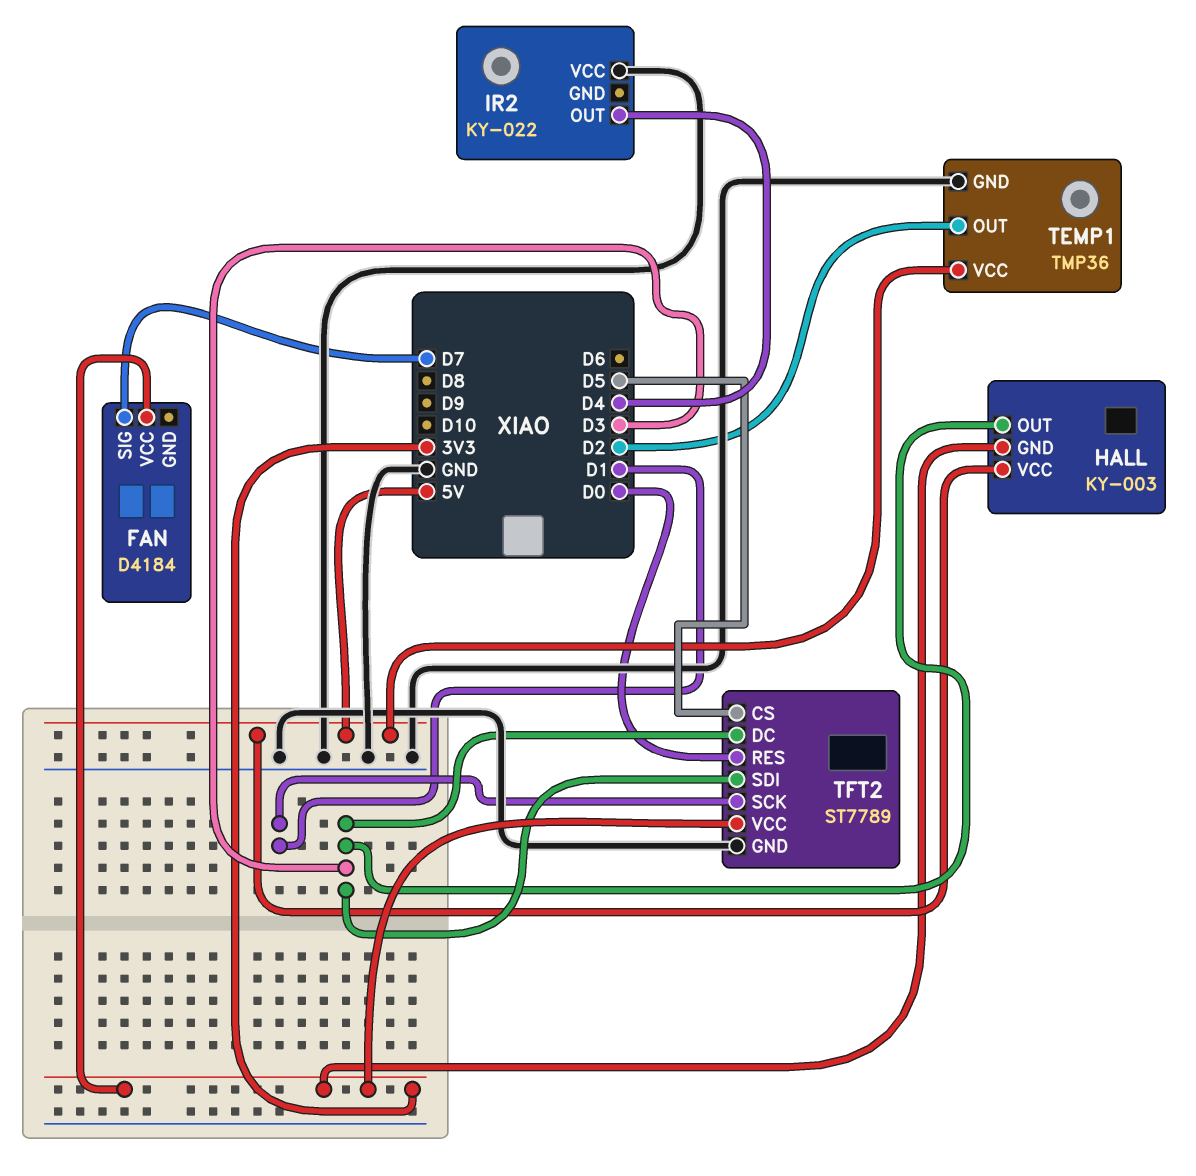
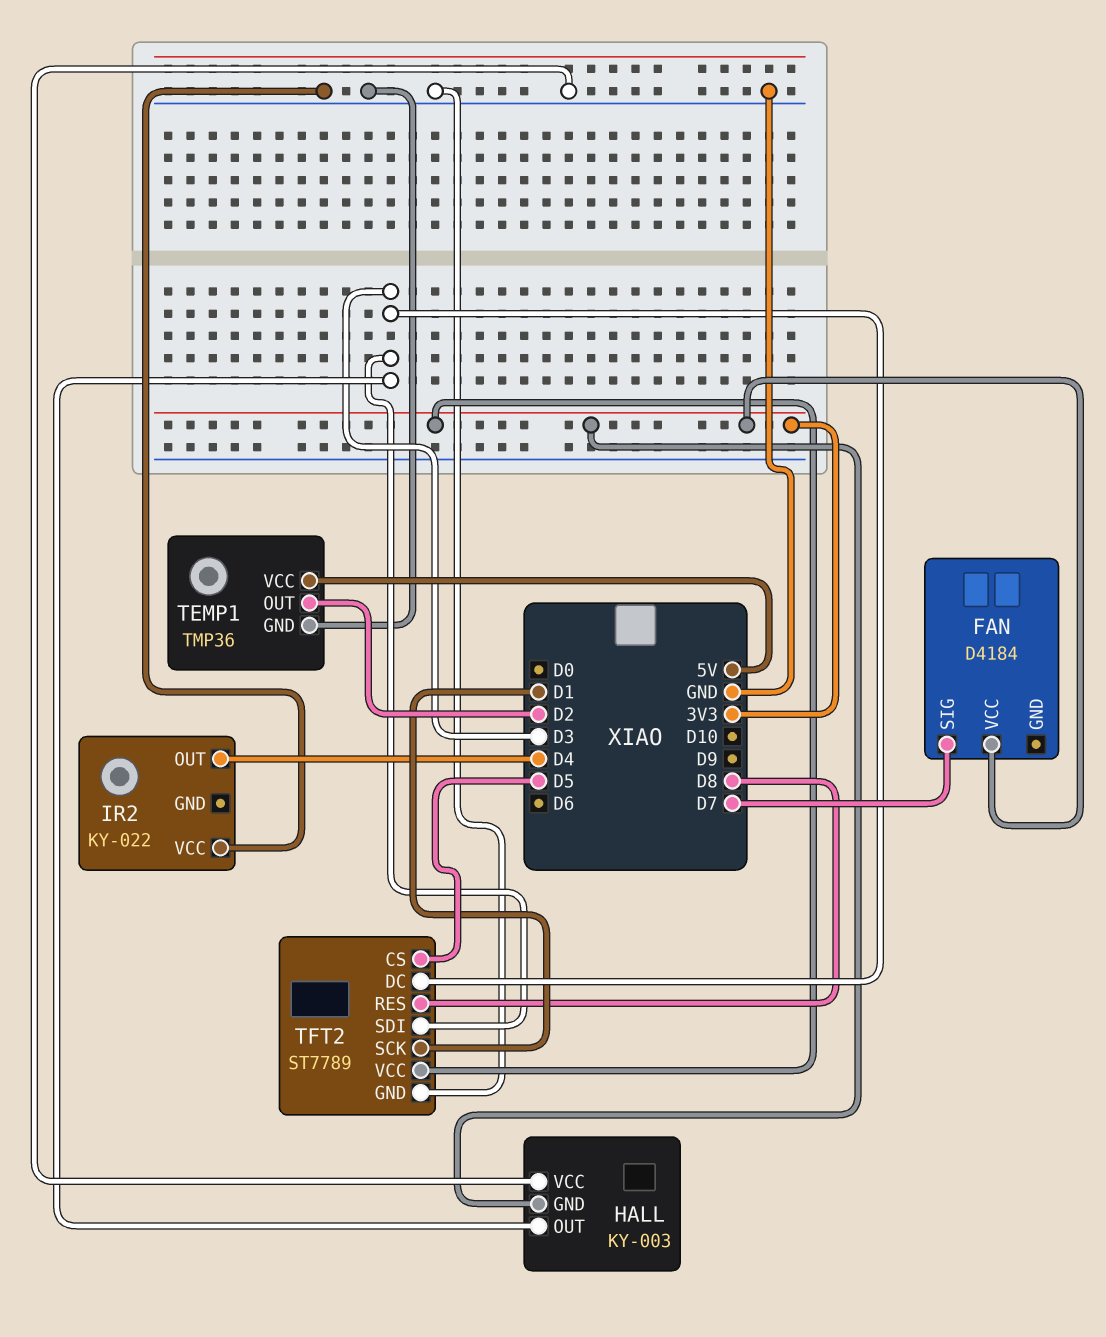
HALL pin VCC: 5V -> GND
TFT2 pin RES: D0 -> D8

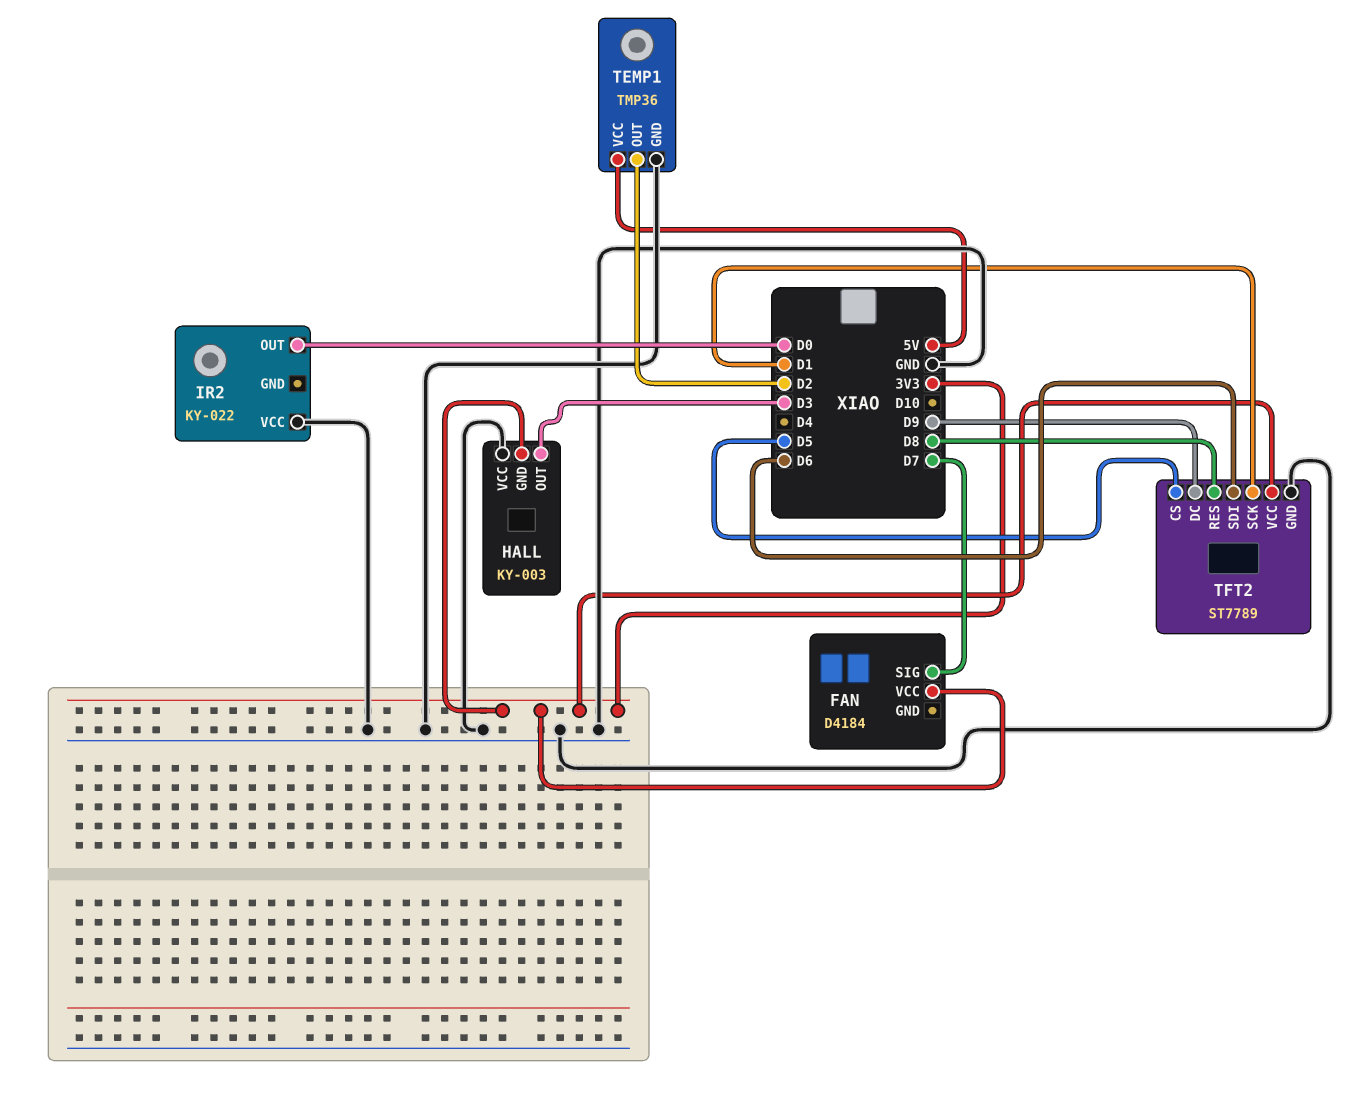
IR2 pin OUT: D4 -> D0
TFT2 pin DC: D3 -> D9
TFT2 pin SDI: D3 -> D6

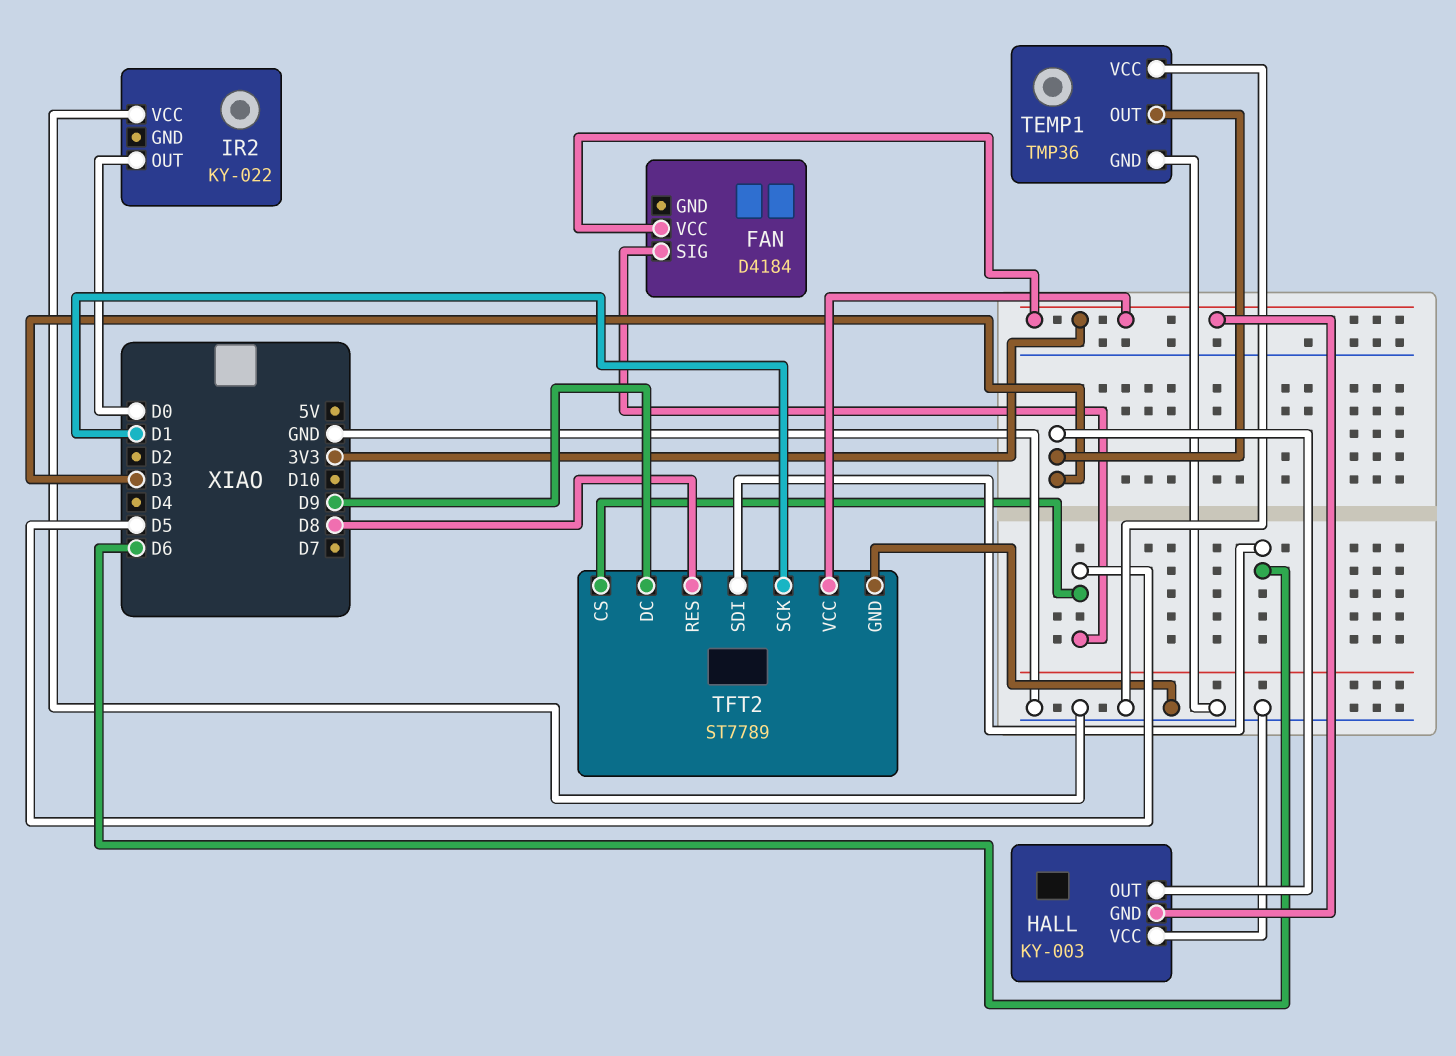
FAN pin SIG: D7 -> D5
TEMP1 pin OUT: D2 -> D3
TEMP1 pin VCC: 5V -> GND

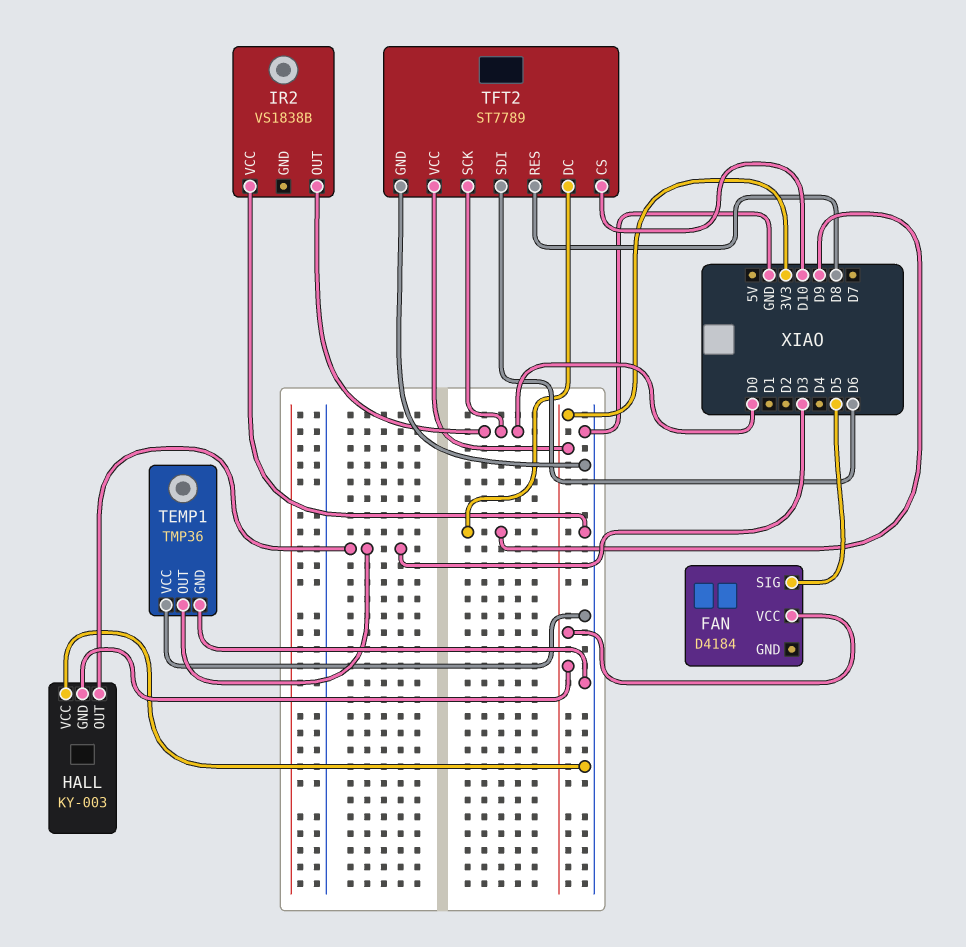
IR2: KY-022 -> VS1838B
TFT2 pin CS: D5 -> D10
TFT2 pin SCK: D1 -> D0

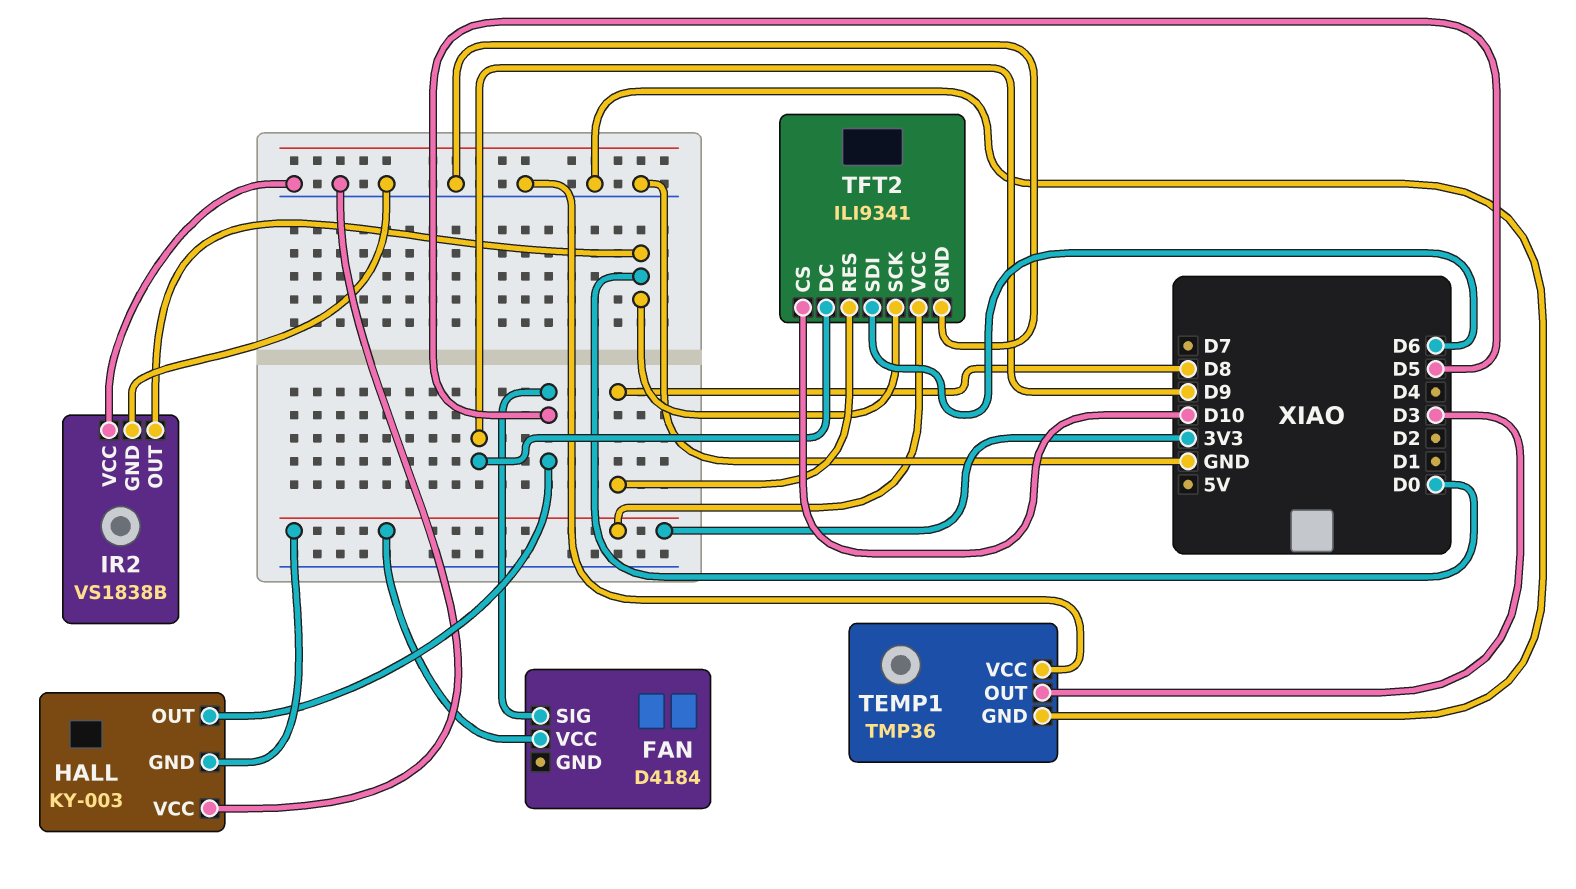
HALL pin OUT: D3 -> D5
IR2 pin GND: none -> GND
TFT2: ST7789 -> ILI9341

